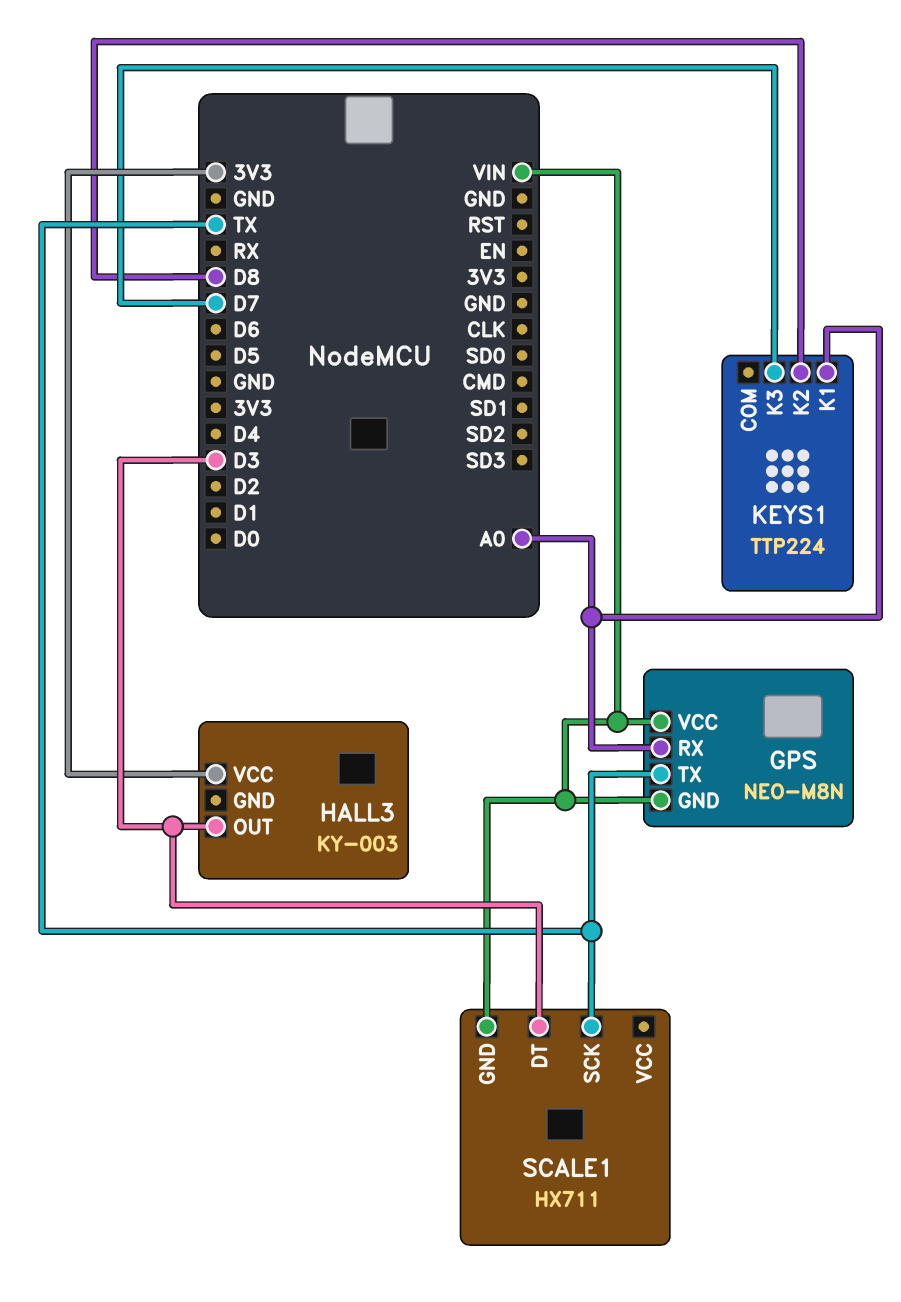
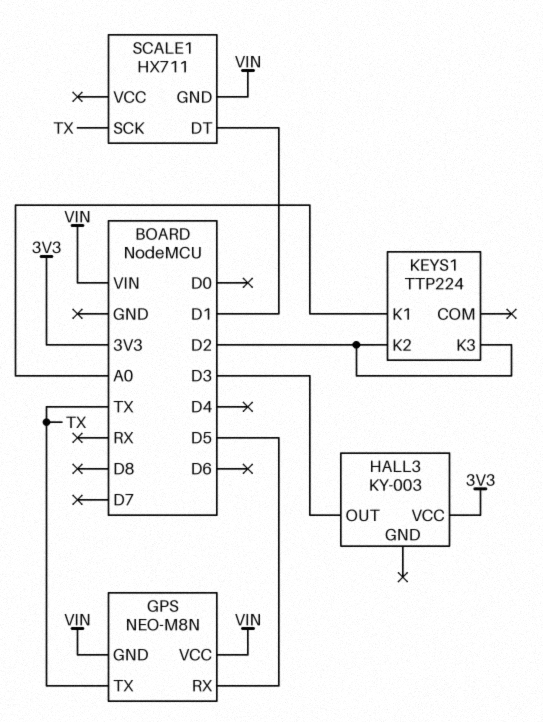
GPS pin RX: A0 -> D5
KEYS1 pin K2: D8 -> D2
KEYS1 pin K3: D7 -> D2
SCALE1 pin DT: D3 -> D1

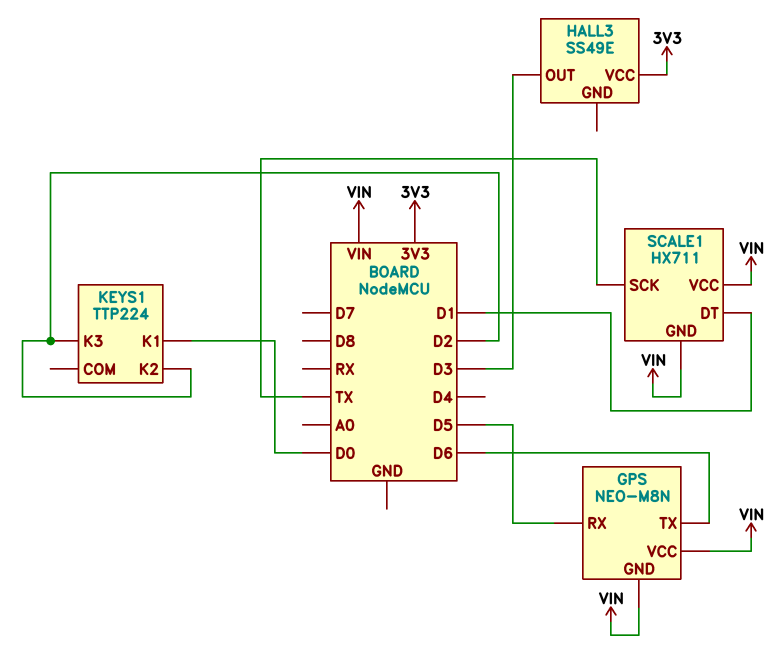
GPS pin TX: TX -> D6
HALL3: KY-003 -> SS49E
KEYS1 pin K1: A0 -> D0
SCALE1 pin VCC: none -> VIN

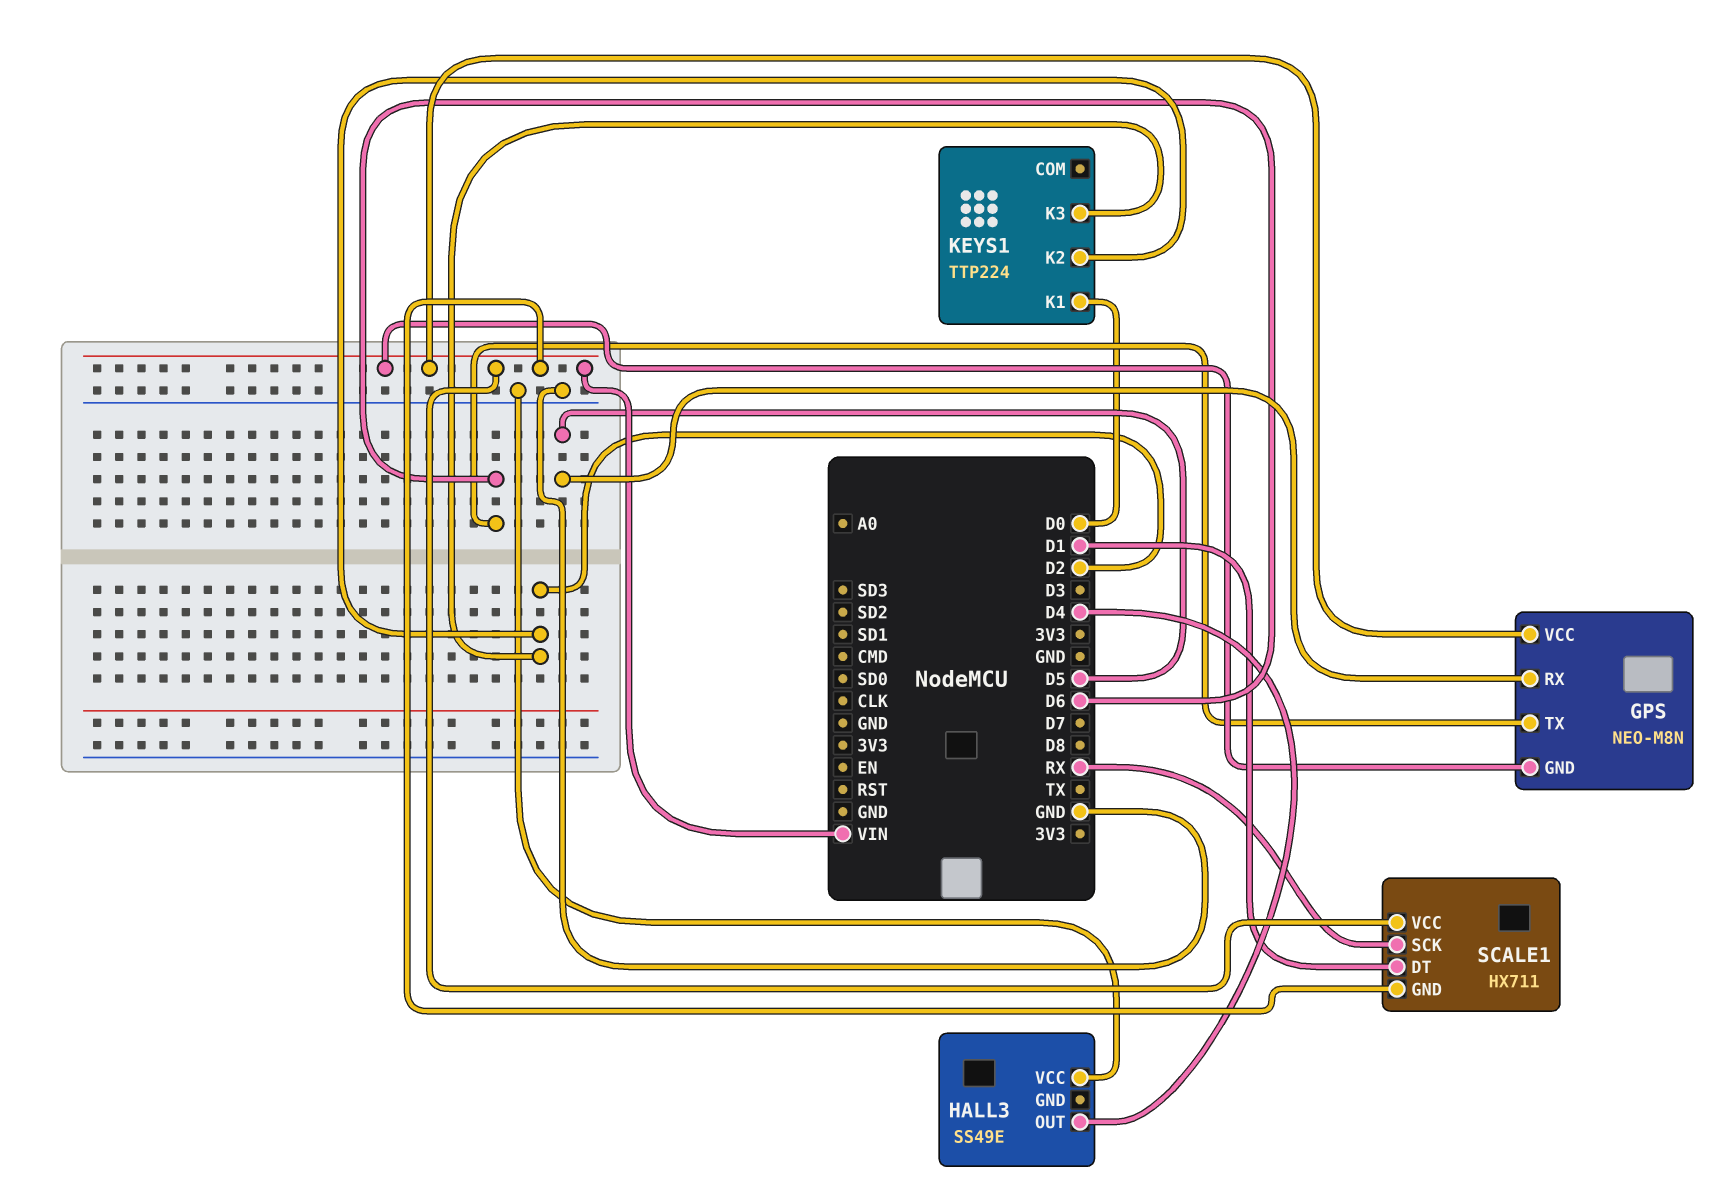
HALL3 pin OUT: D3 -> D4
HALL3 pin VCC: 3V3 -> GND
SCALE1 pin SCK: TX -> RX

